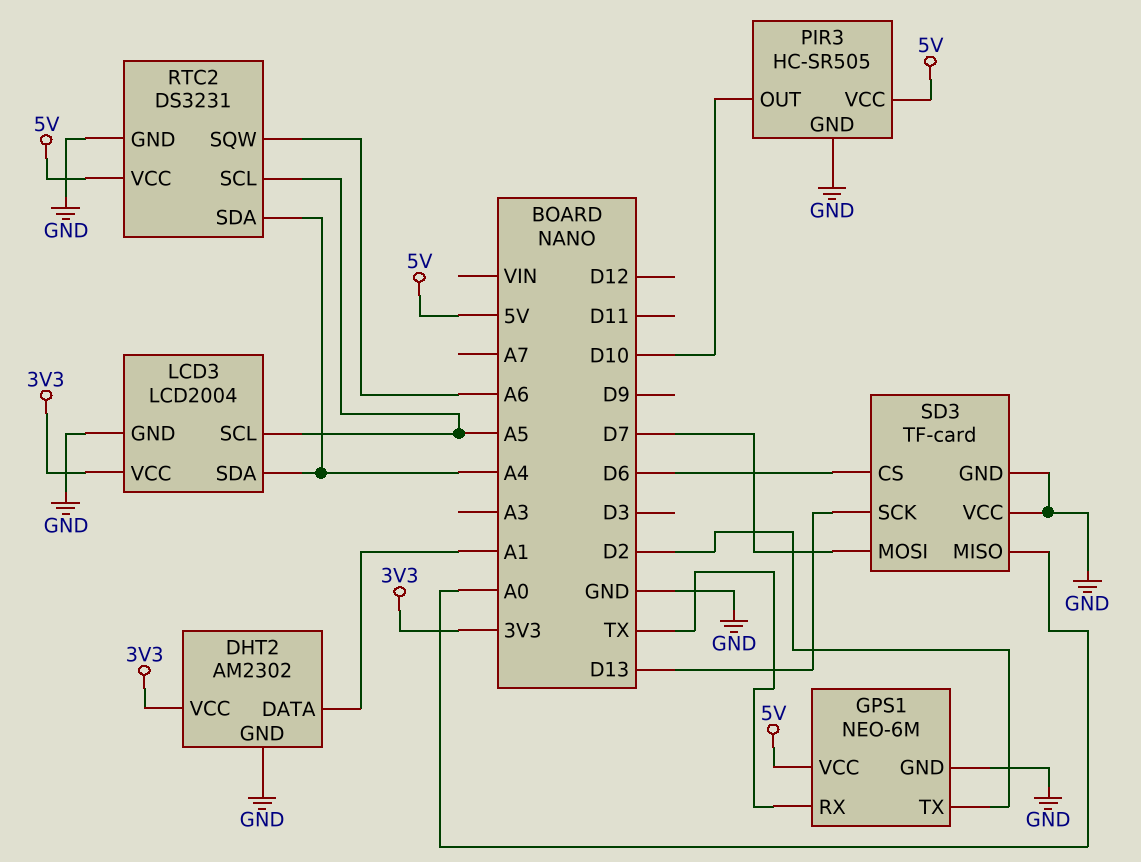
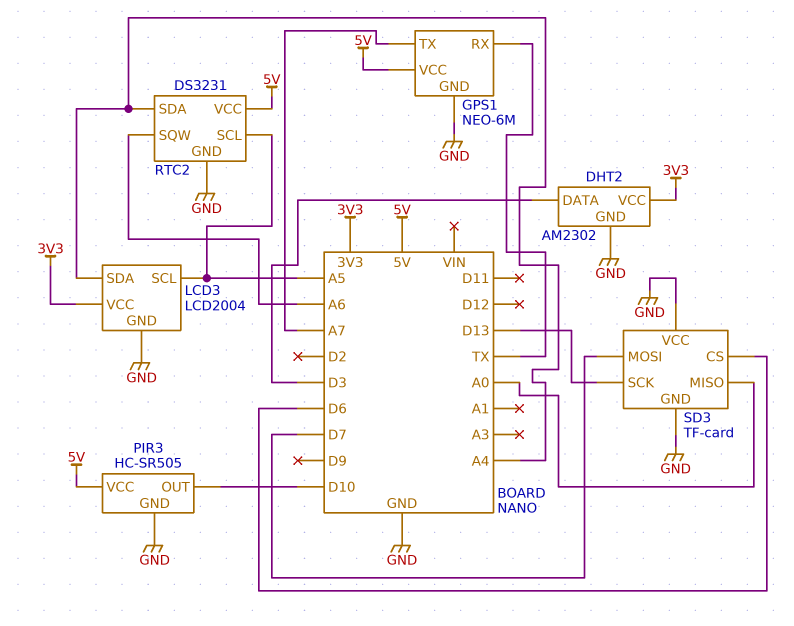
DHT2 pin DATA: A1 -> D3
GPS1 pin TX: D2 -> A7

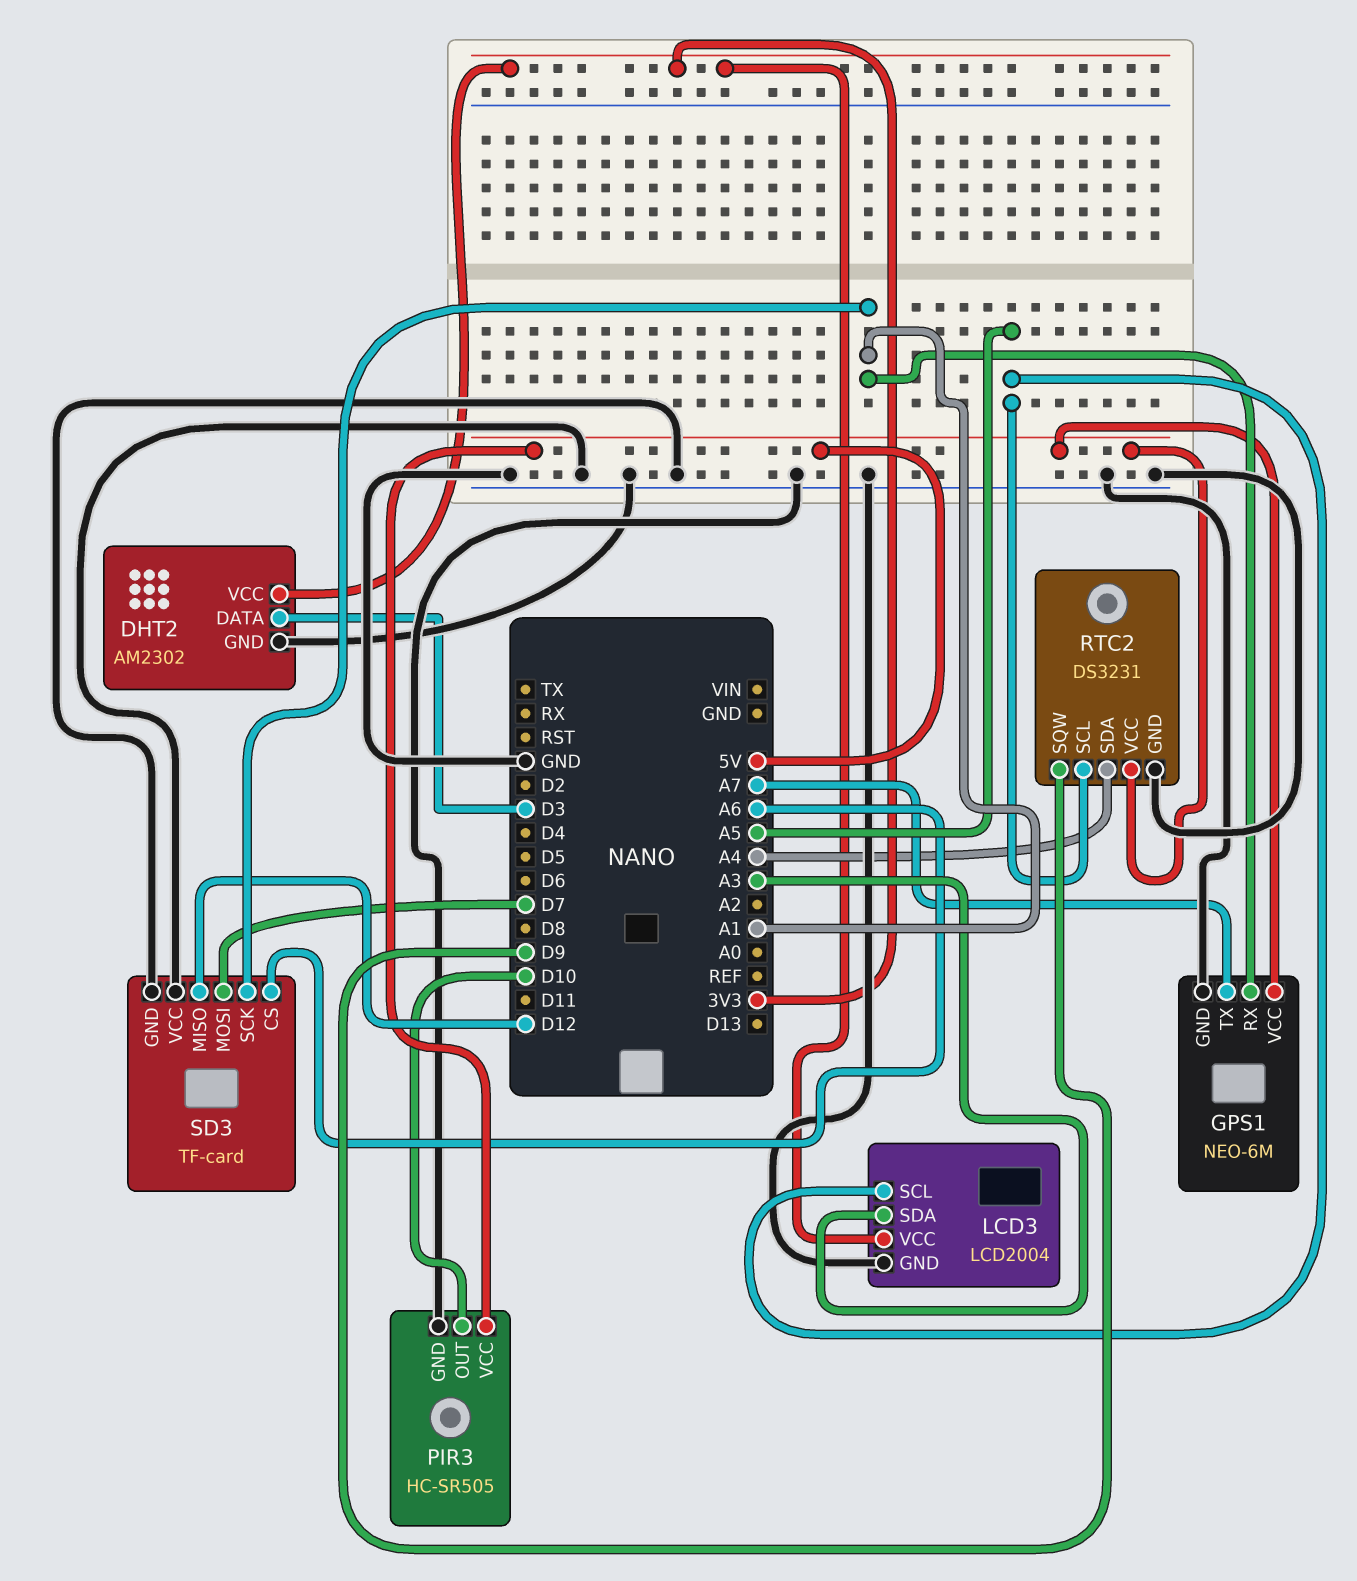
GPS1 pin RX: TX -> A1
LCD3 pin SDA: A4 -> A3
RTC2 pin SQW: A6 -> D9
SD3 pin CS: D6 -> A6
SD3 pin MISO: A0 -> D12
SD3 pin SCK: D13 -> A1

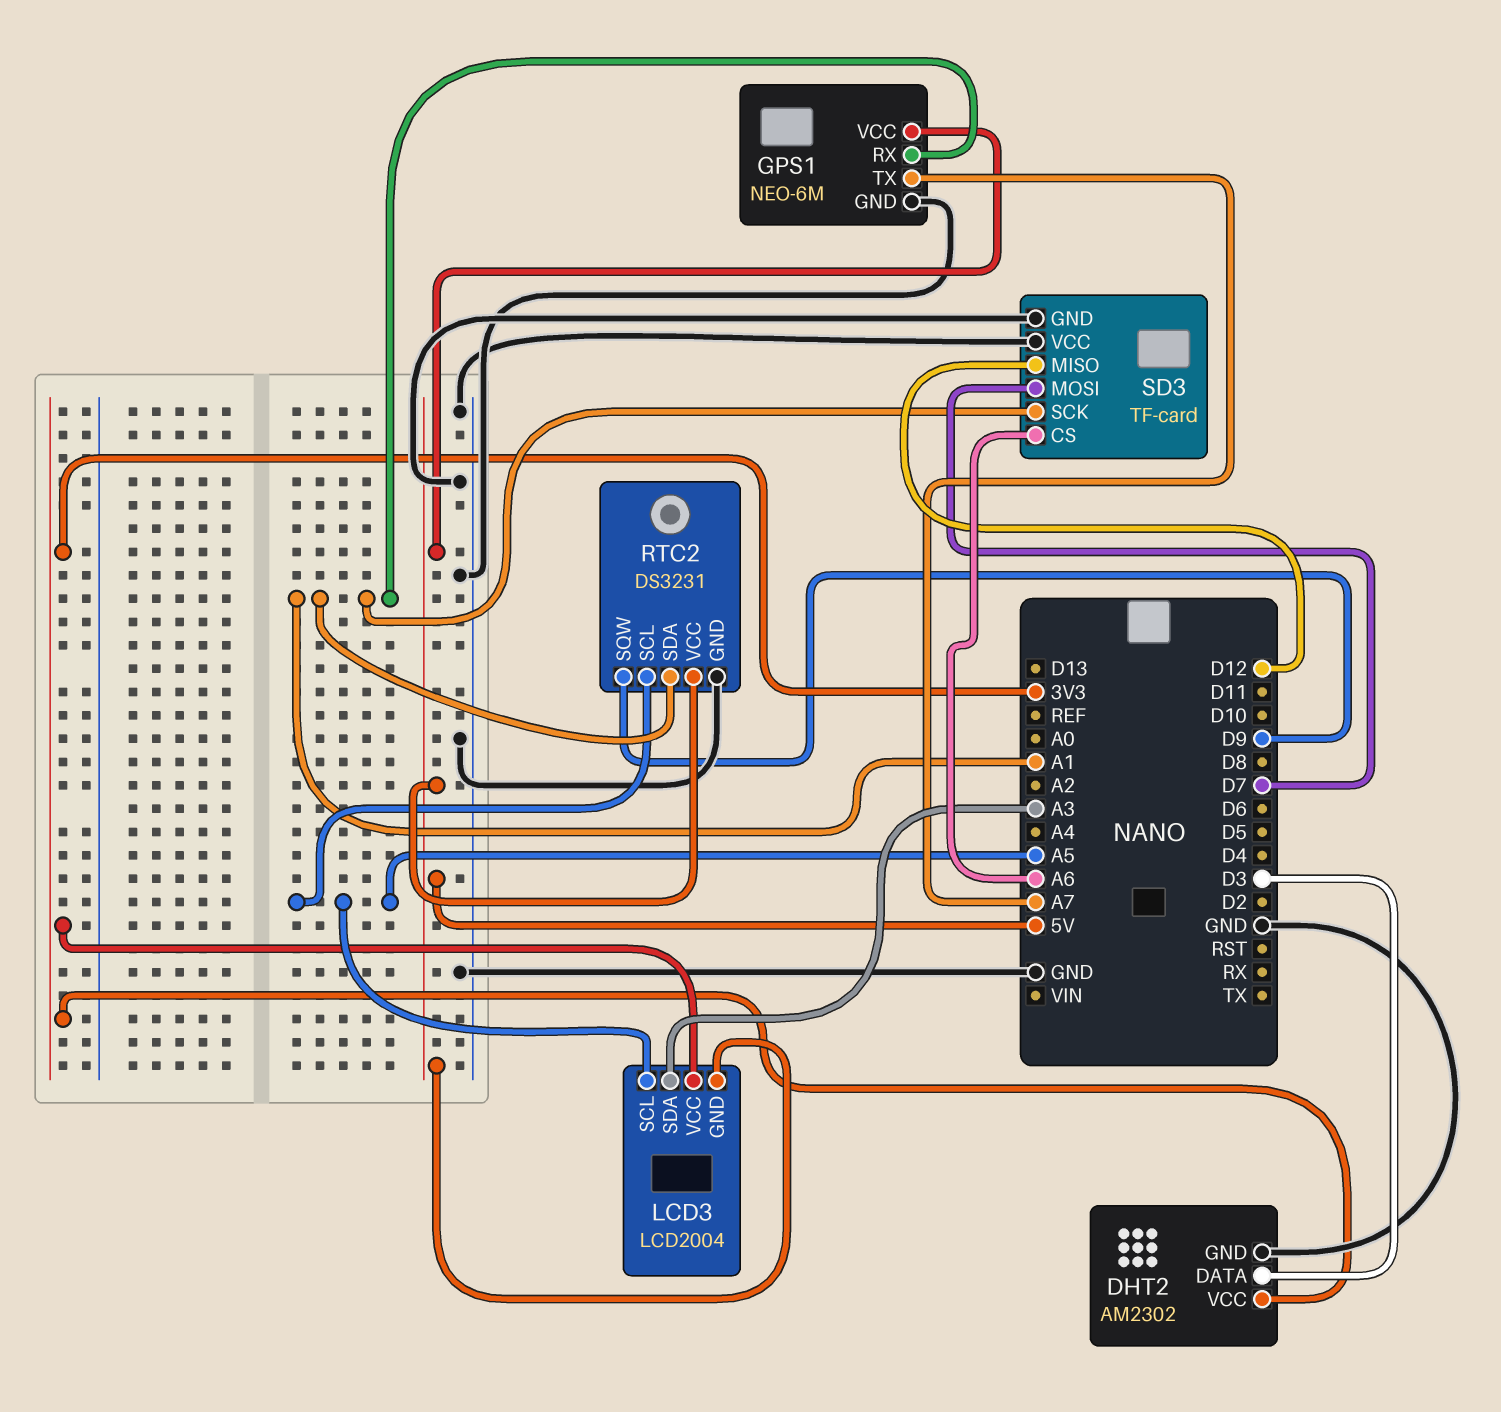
LCD3 pin GND: GND -> 5V
PIR3: HC-SR505 -> none
PIR3 pin GND: GND -> none
PIR3 pin OUT: D10 -> none
PIR3 pin VCC: 5V -> none
RTC2 pin SDA: A4 -> A1

